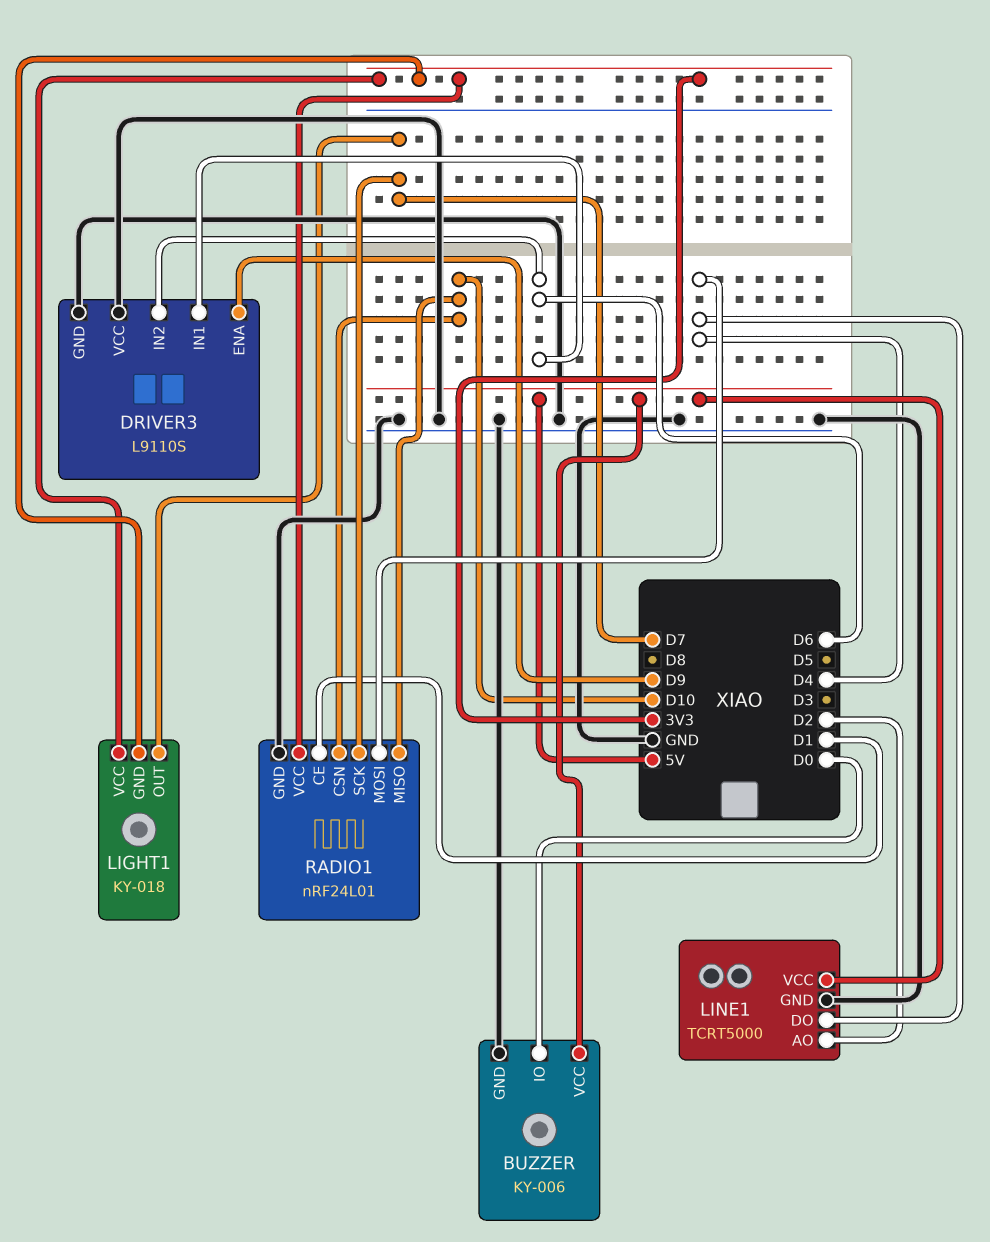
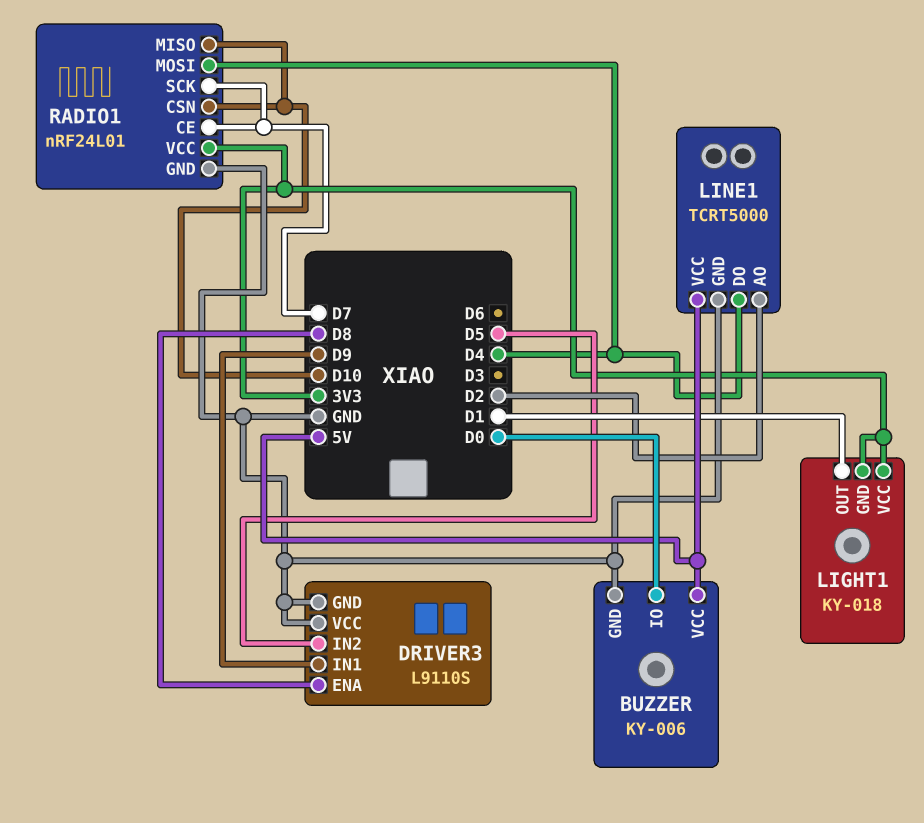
DRIVER3 pin ENA: D9 -> D8
DRIVER3 pin IN1: D6 -> D9
DRIVER3 pin IN2: D6 -> D5
LIGHT1 pin OUT: D7 -> D1
RADIO1 pin CE: D1 -> D7

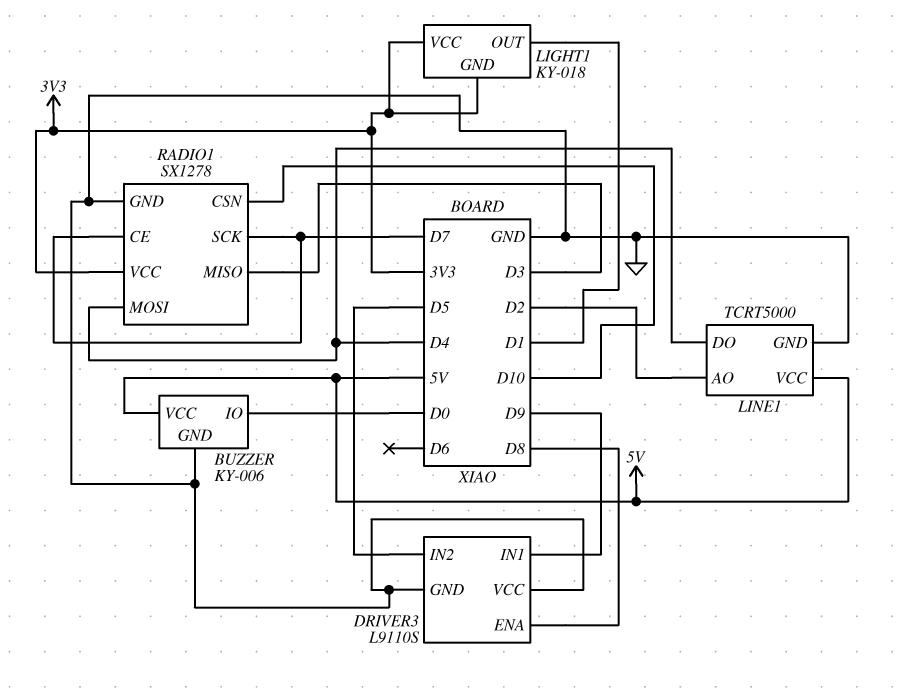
RADIO1: nRF24L01 -> SX1278
RADIO1 pin MISO: D10 -> D3

